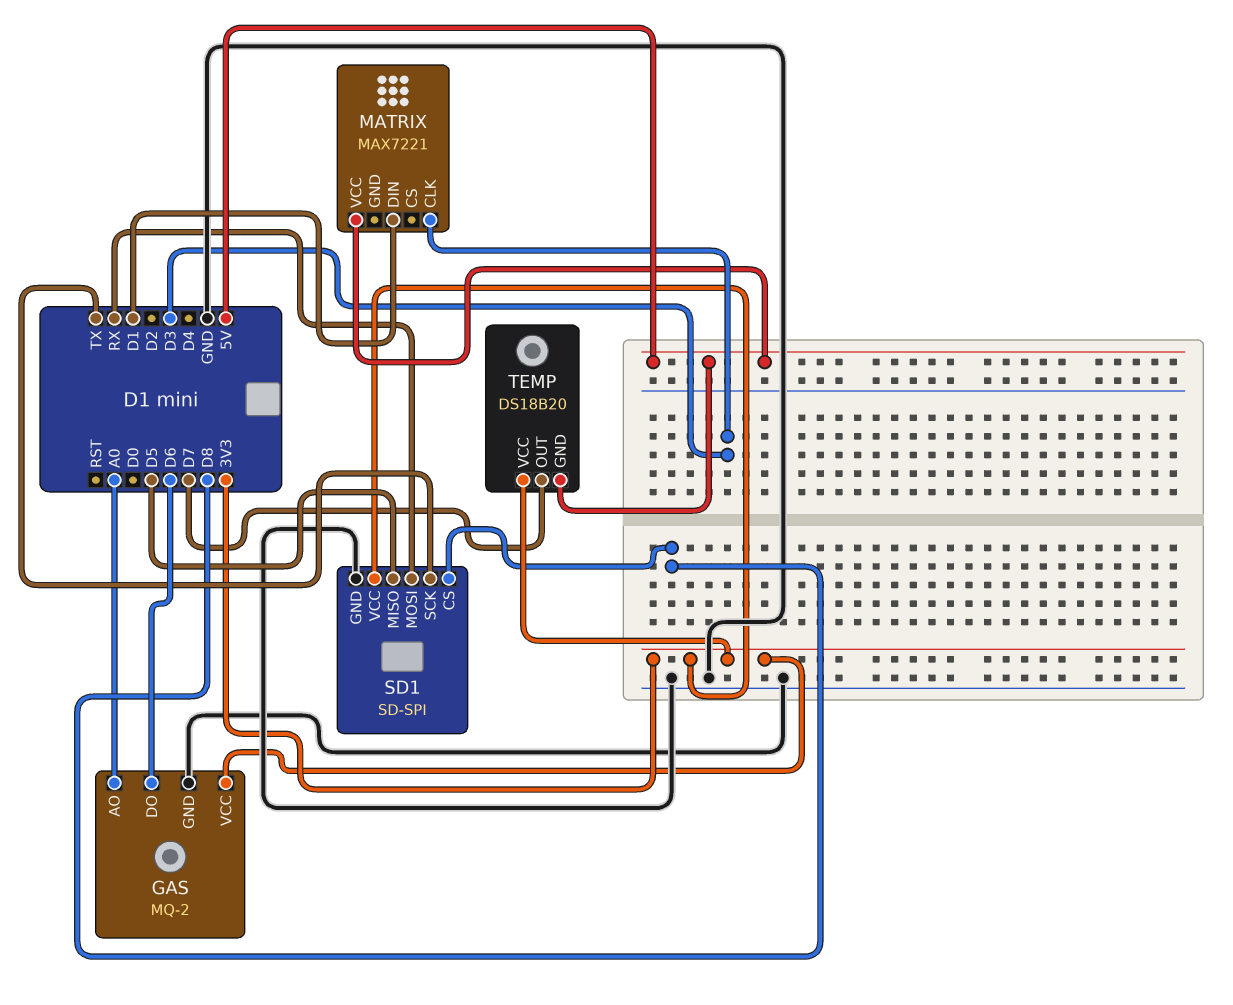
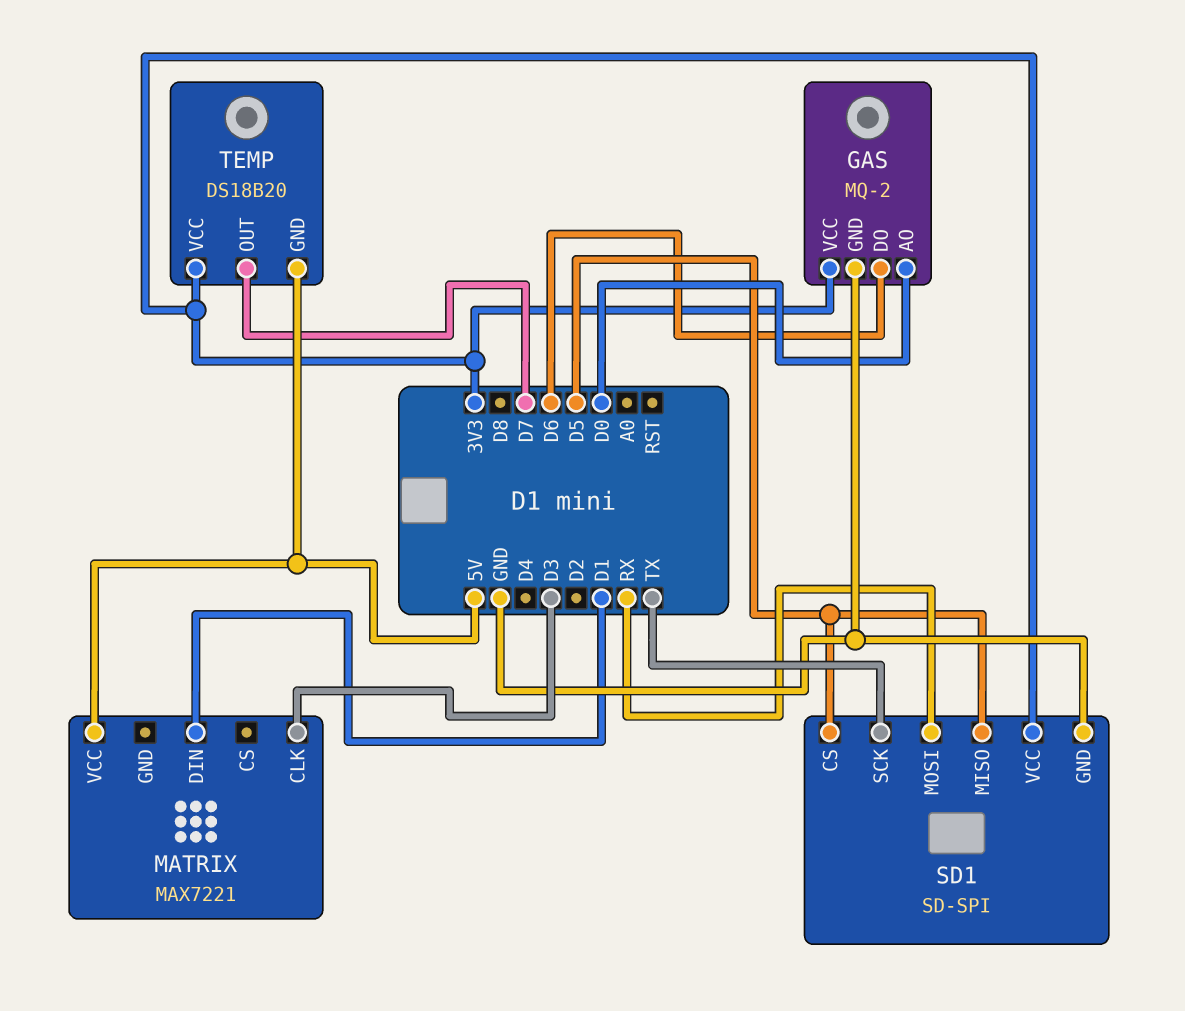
GAS pin AO: A0 -> D0
SD1 pin CS: D8 -> D5

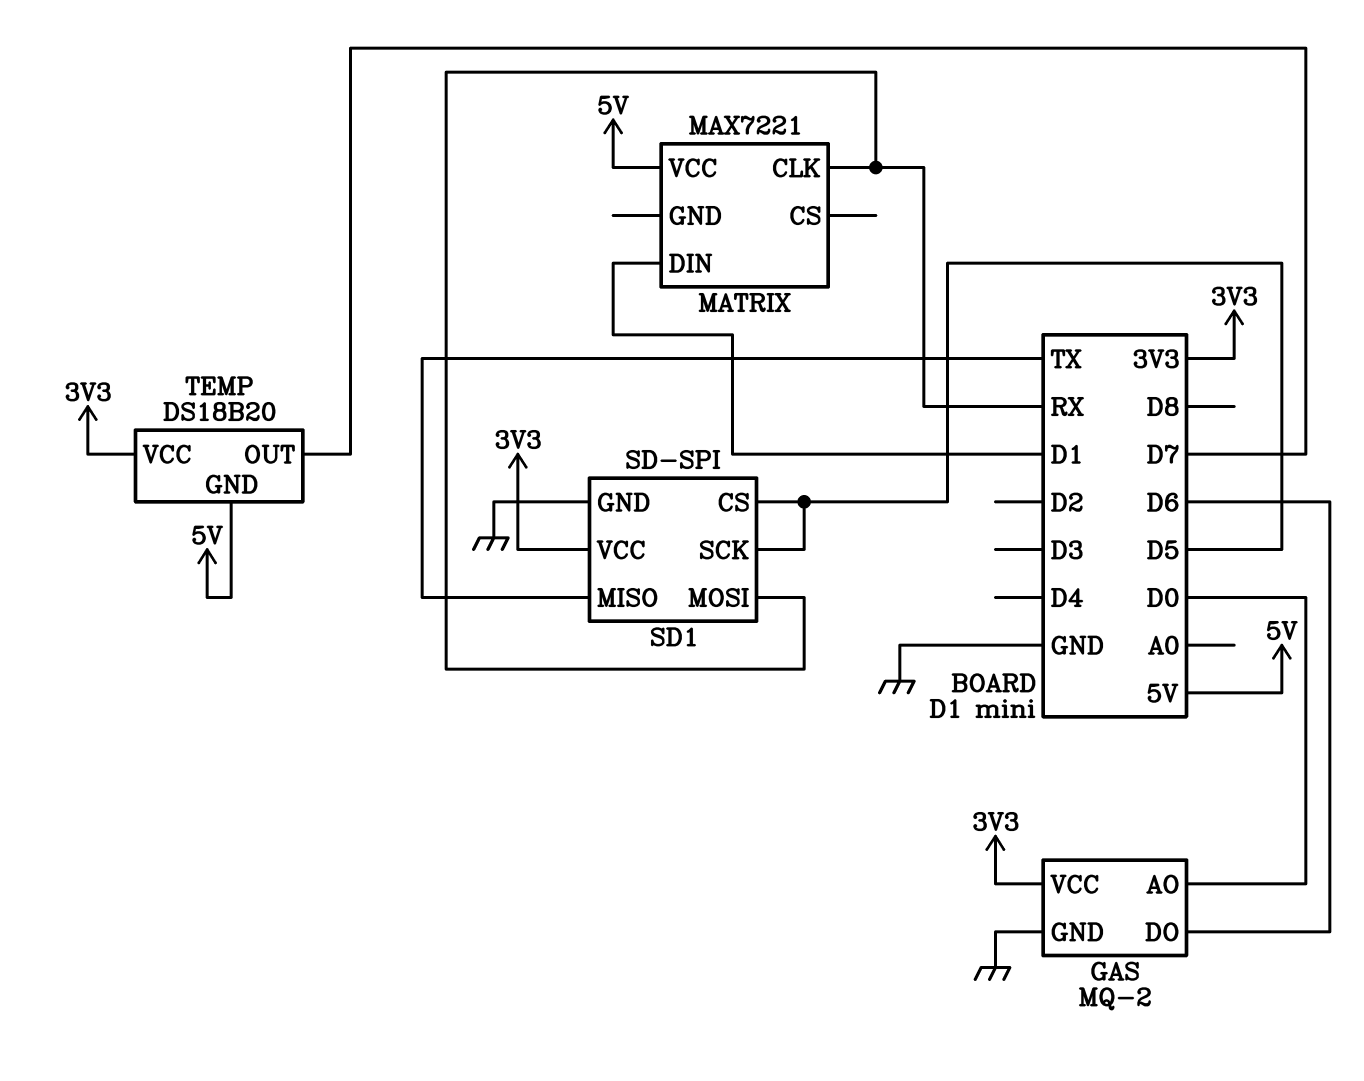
MATRIX pin CLK: D3 -> RX
SD1 pin MISO: D5 -> TX
SD1 pin SCK: TX -> D5

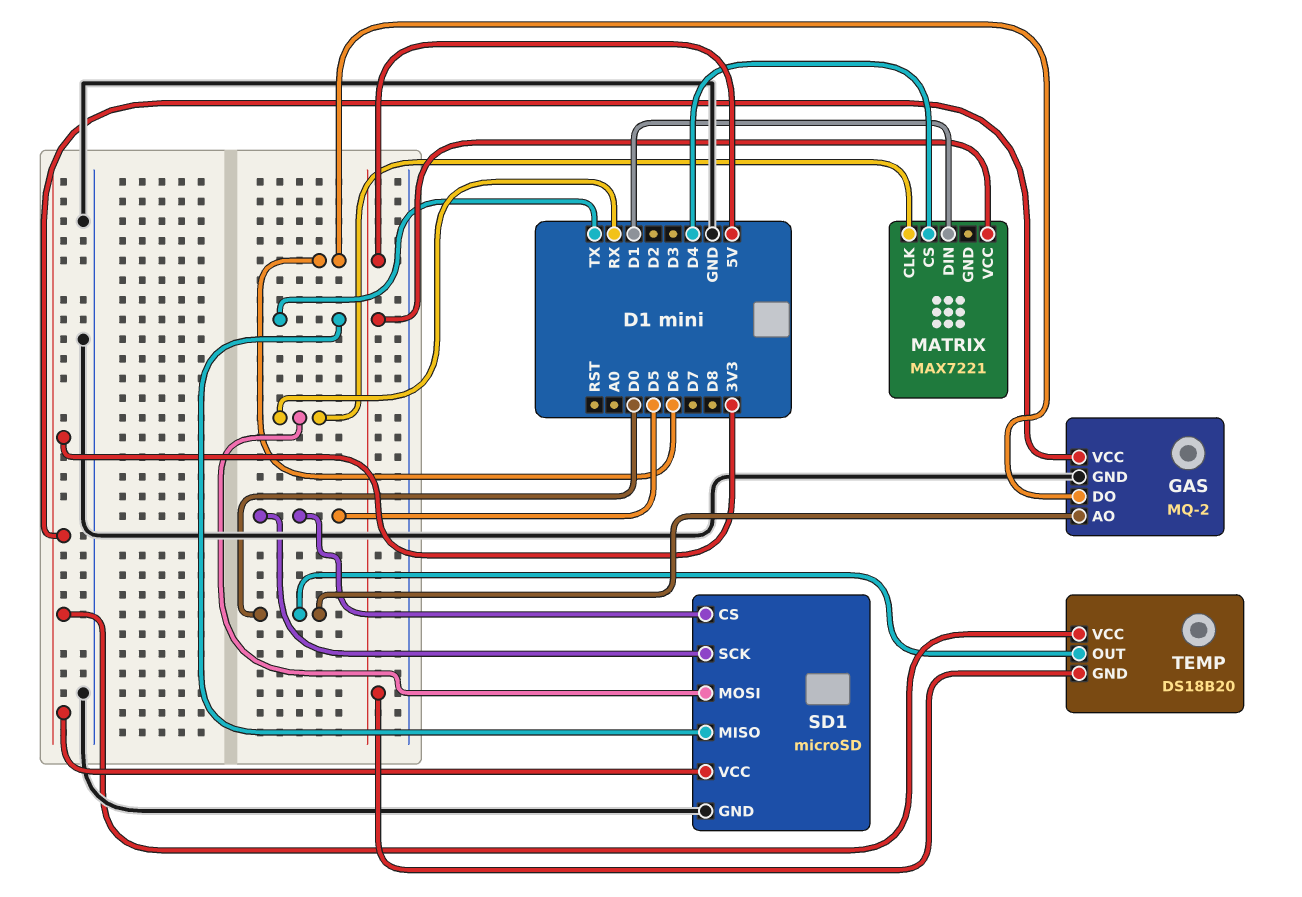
MATRIX pin CS: none -> D4
SD1: SD-SPI -> microSD
TEMP pin OUT: D7 -> D0

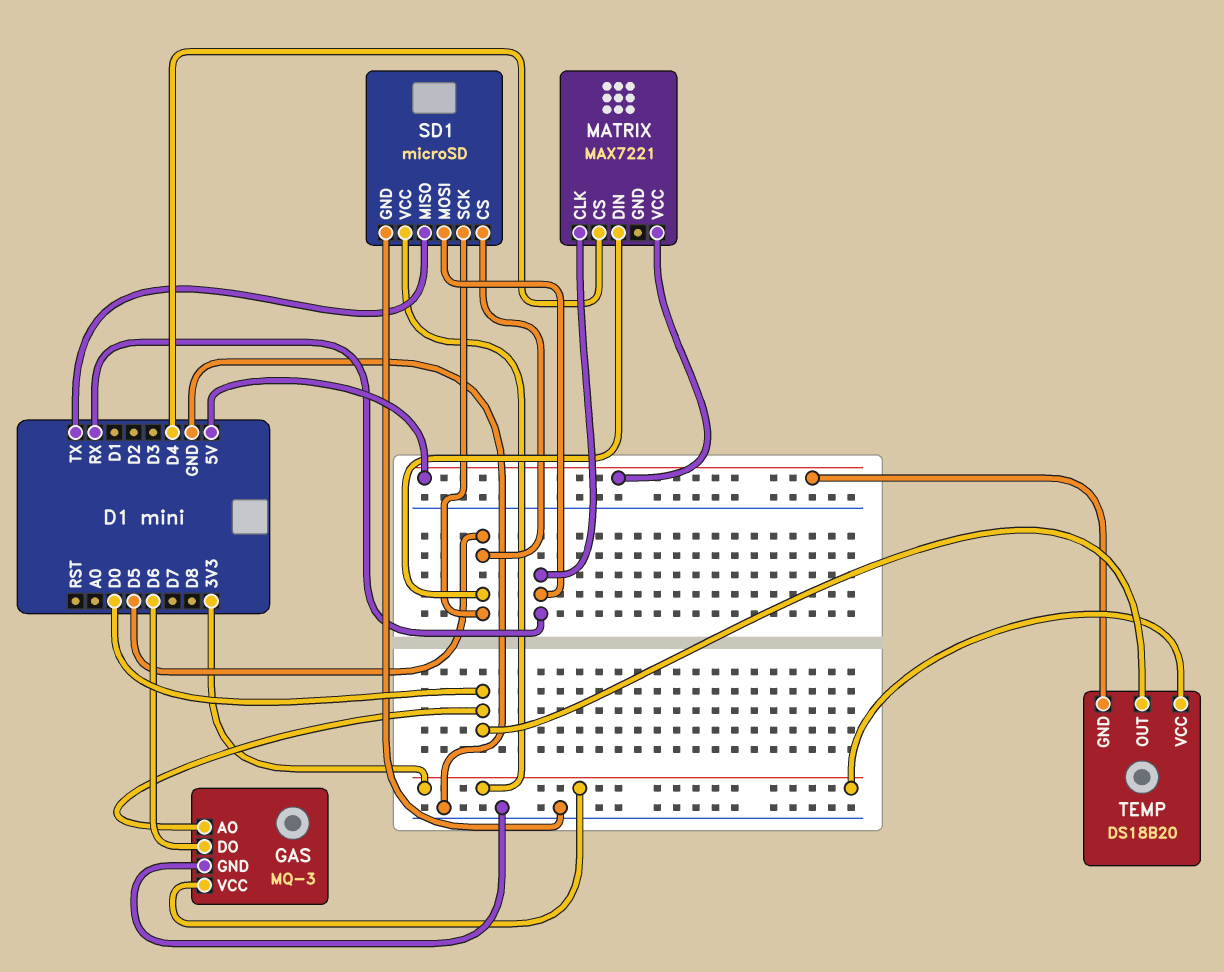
GAS: MQ-2 -> MQ-3
MATRIX pin DIN: D1 -> D5

